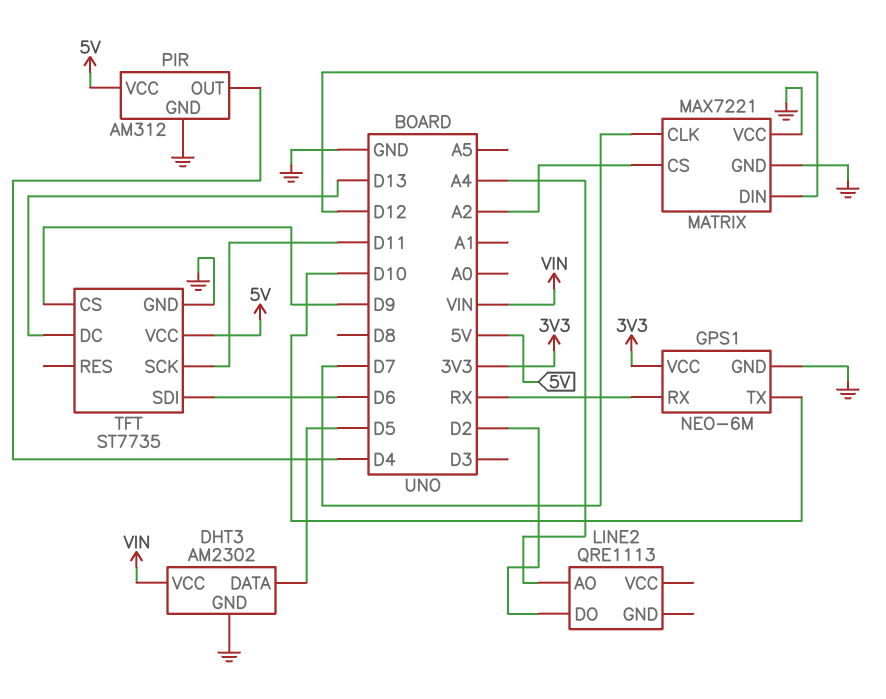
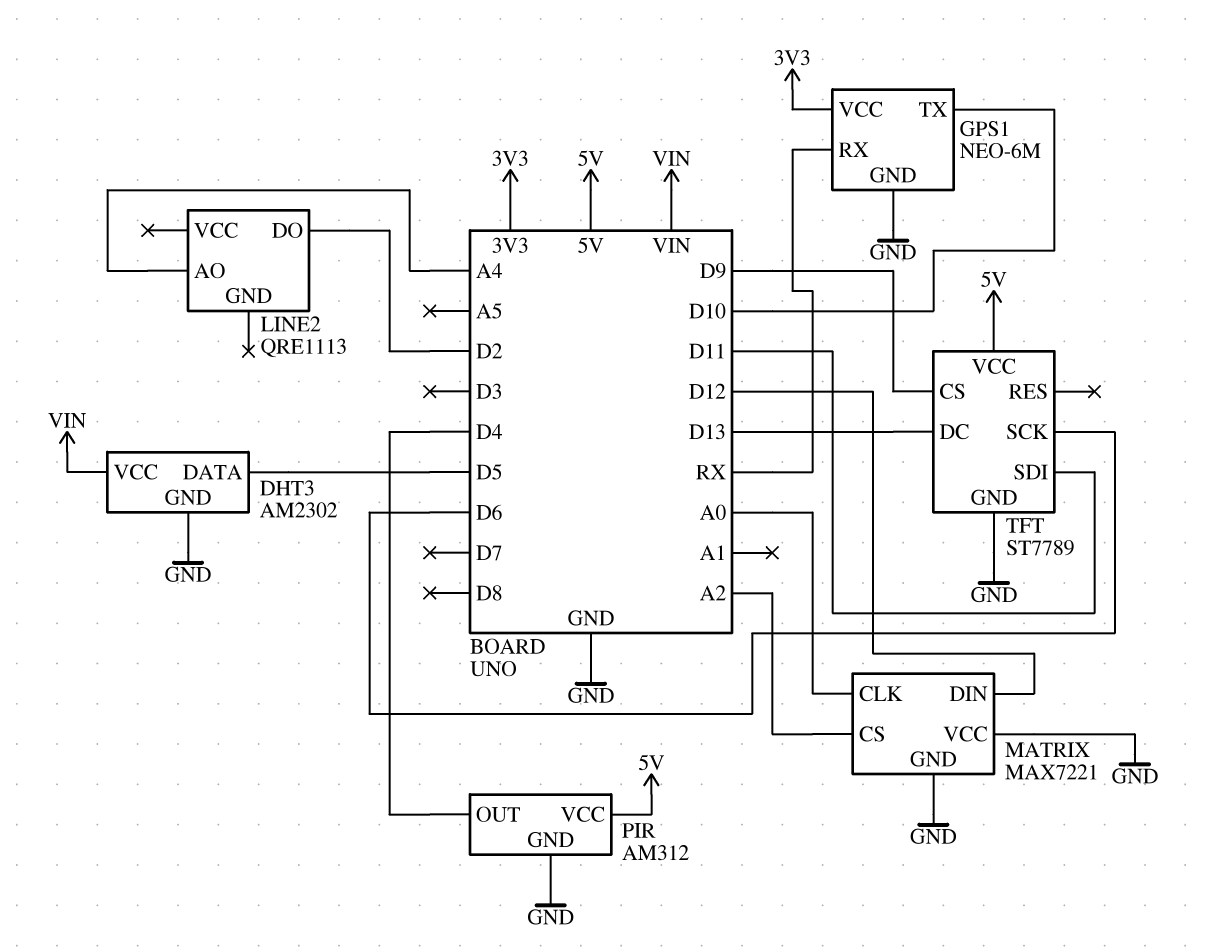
MATRIX pin CLK: D7 -> A0
TFT: ST7735 -> ST7789
TFT pin SCK: D11 -> D6
TFT pin SDI: D6 -> D11

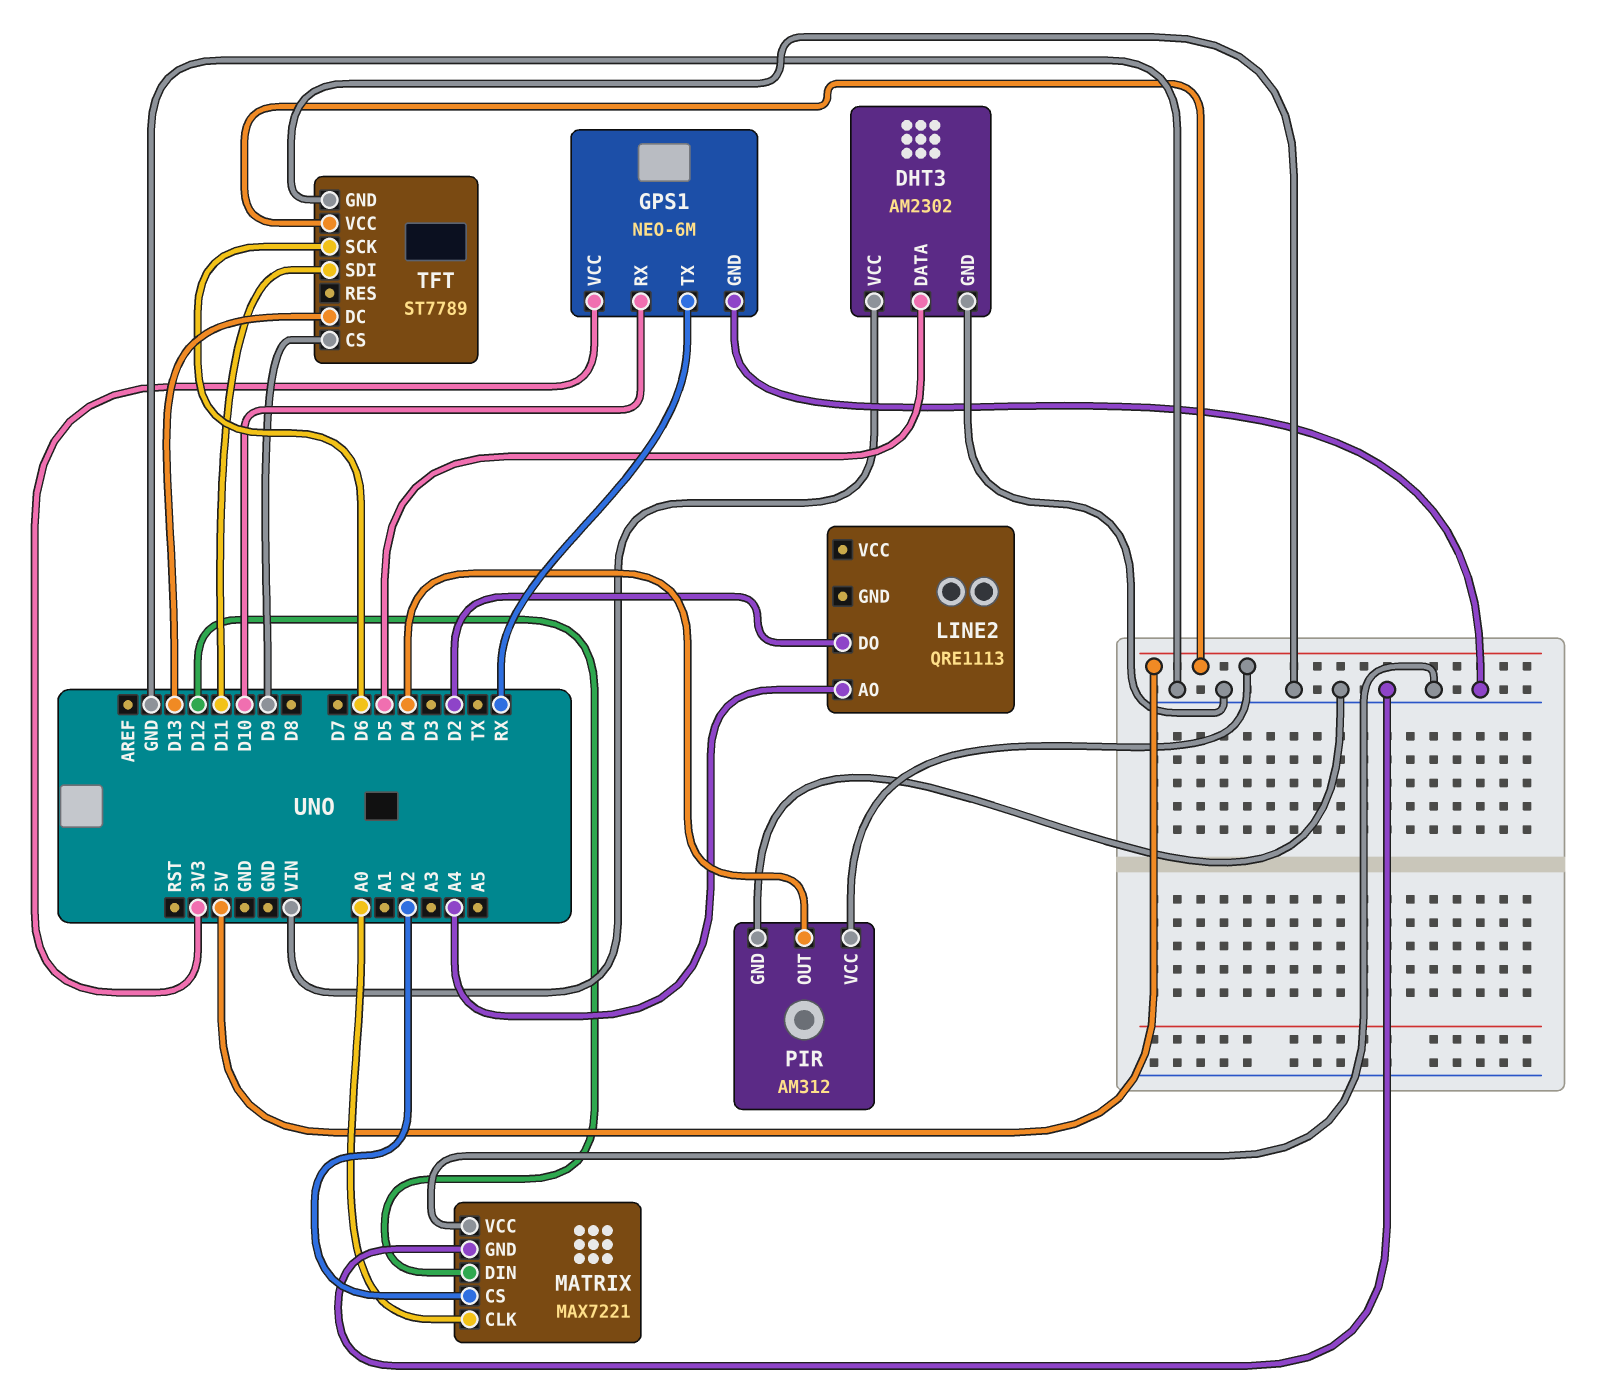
GPS1 pin RX: RX -> D10
GPS1 pin TX: D10 -> RX

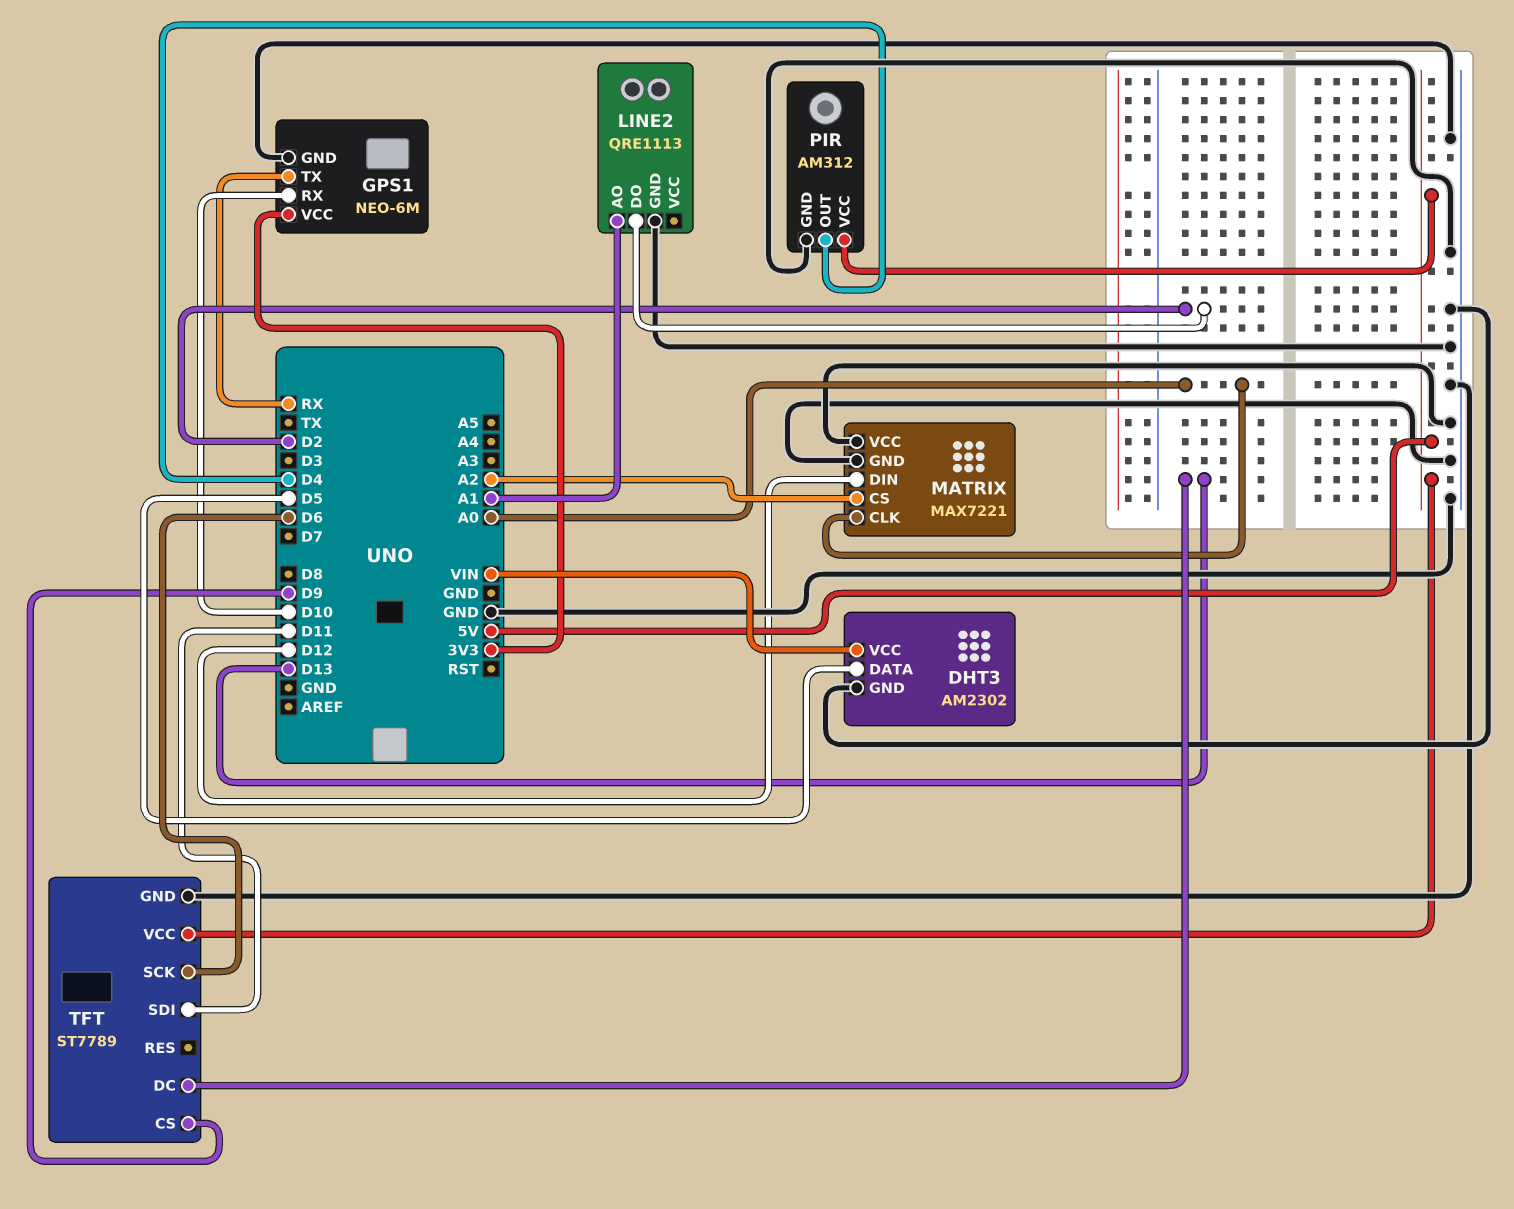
LINE2 pin AO: A4 -> A1
LINE2 pin GND: none -> GND

